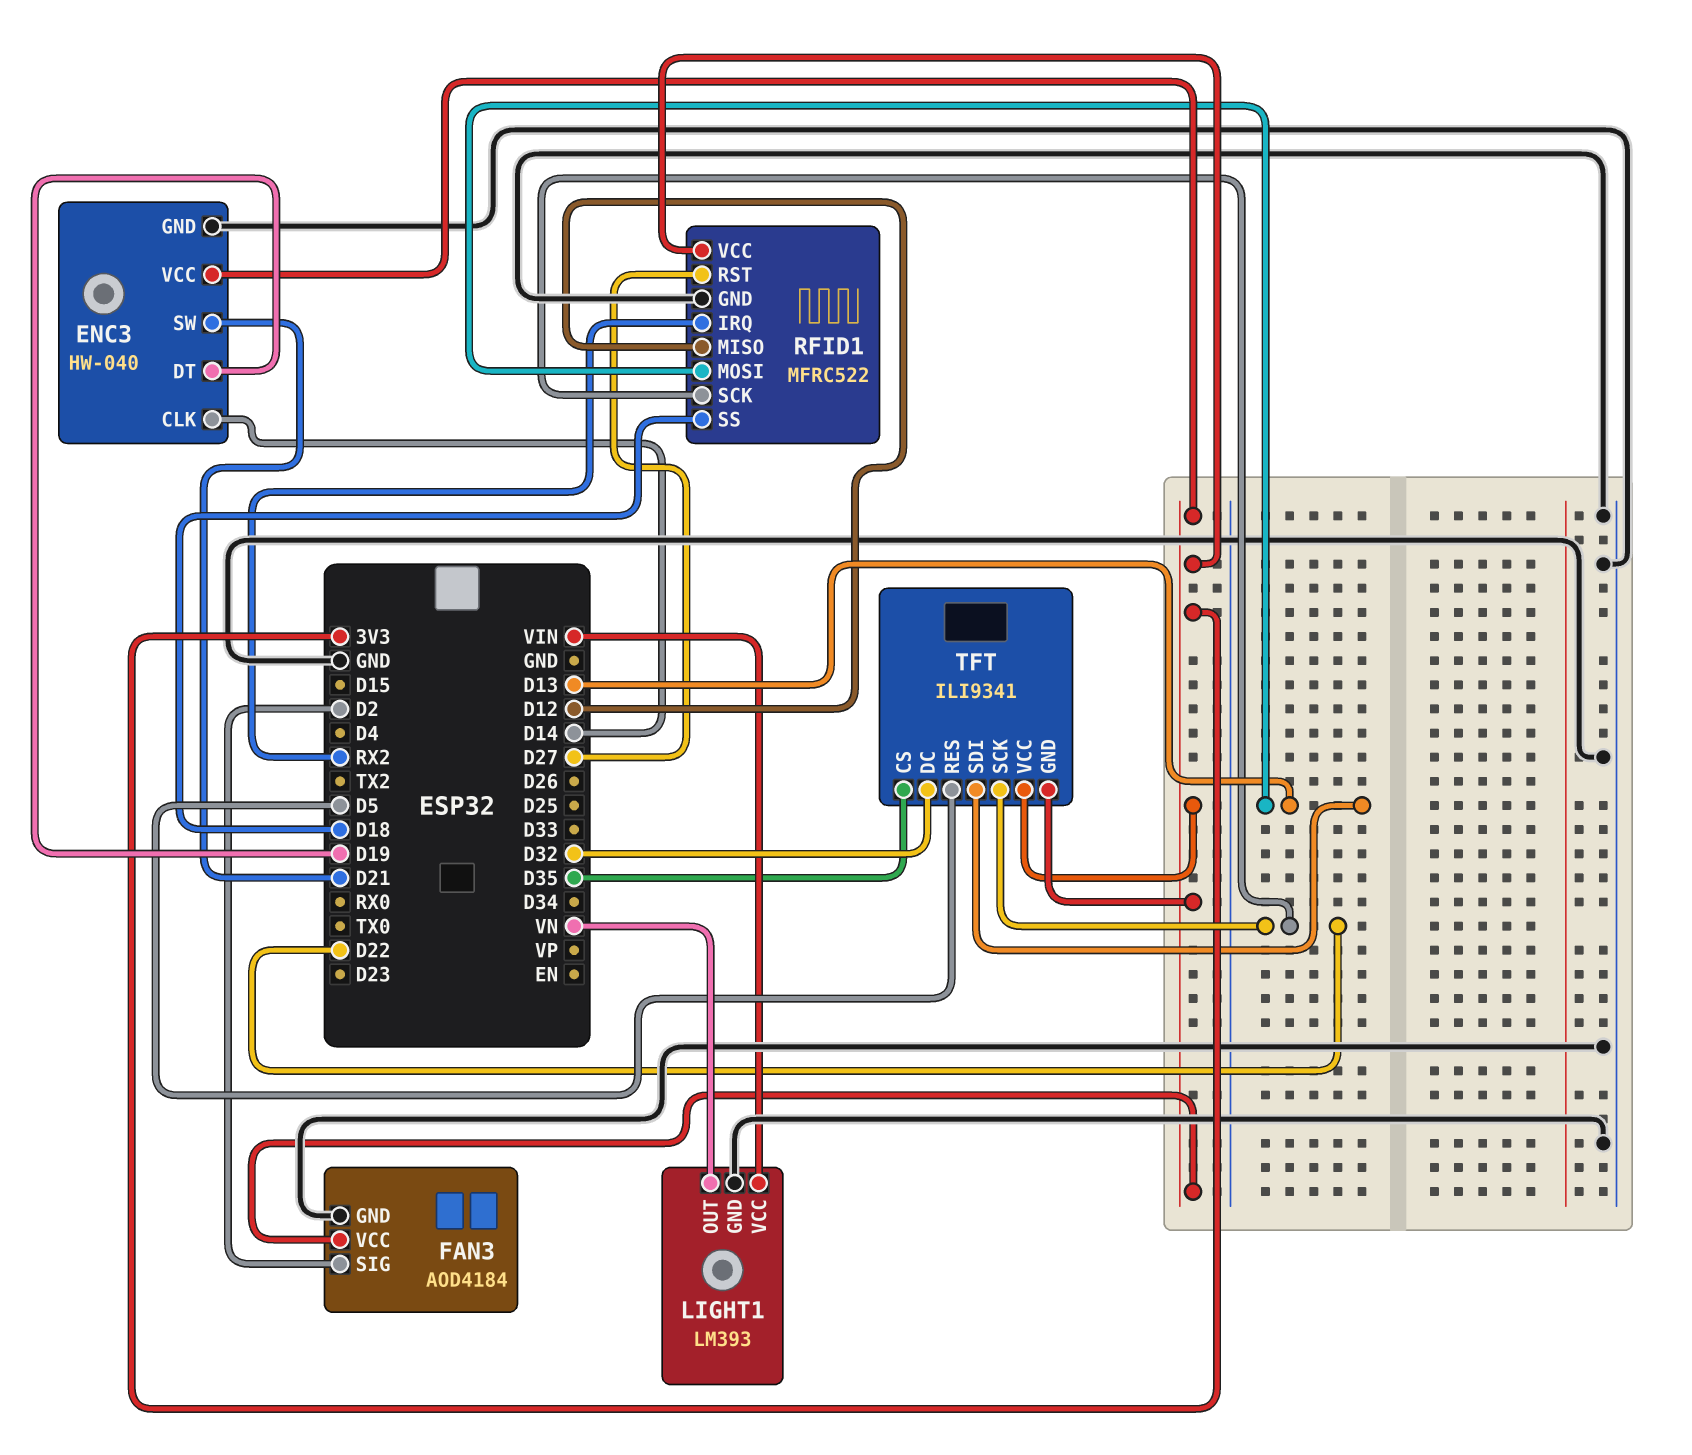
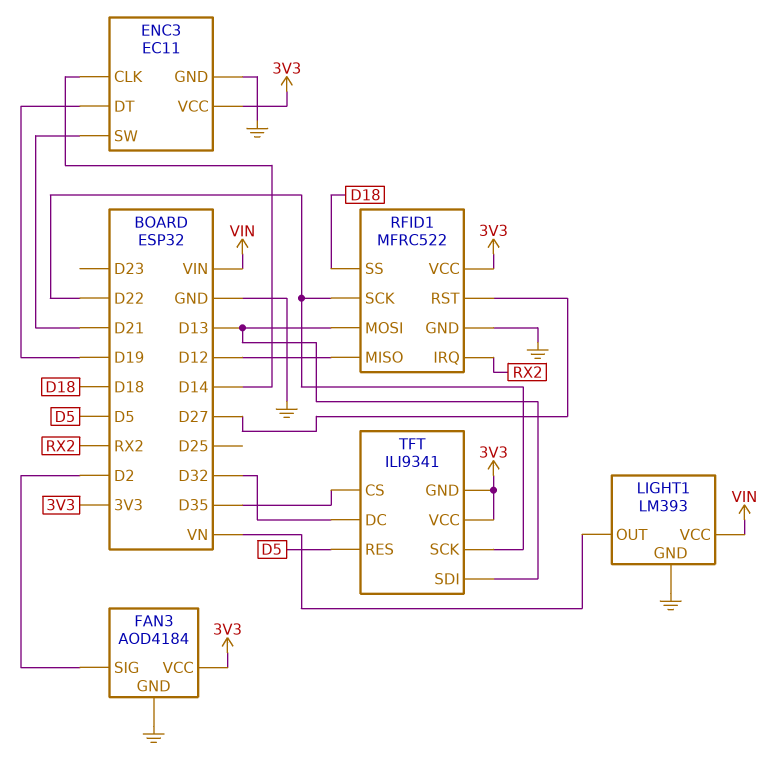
ENC3: HW-040 -> EC11

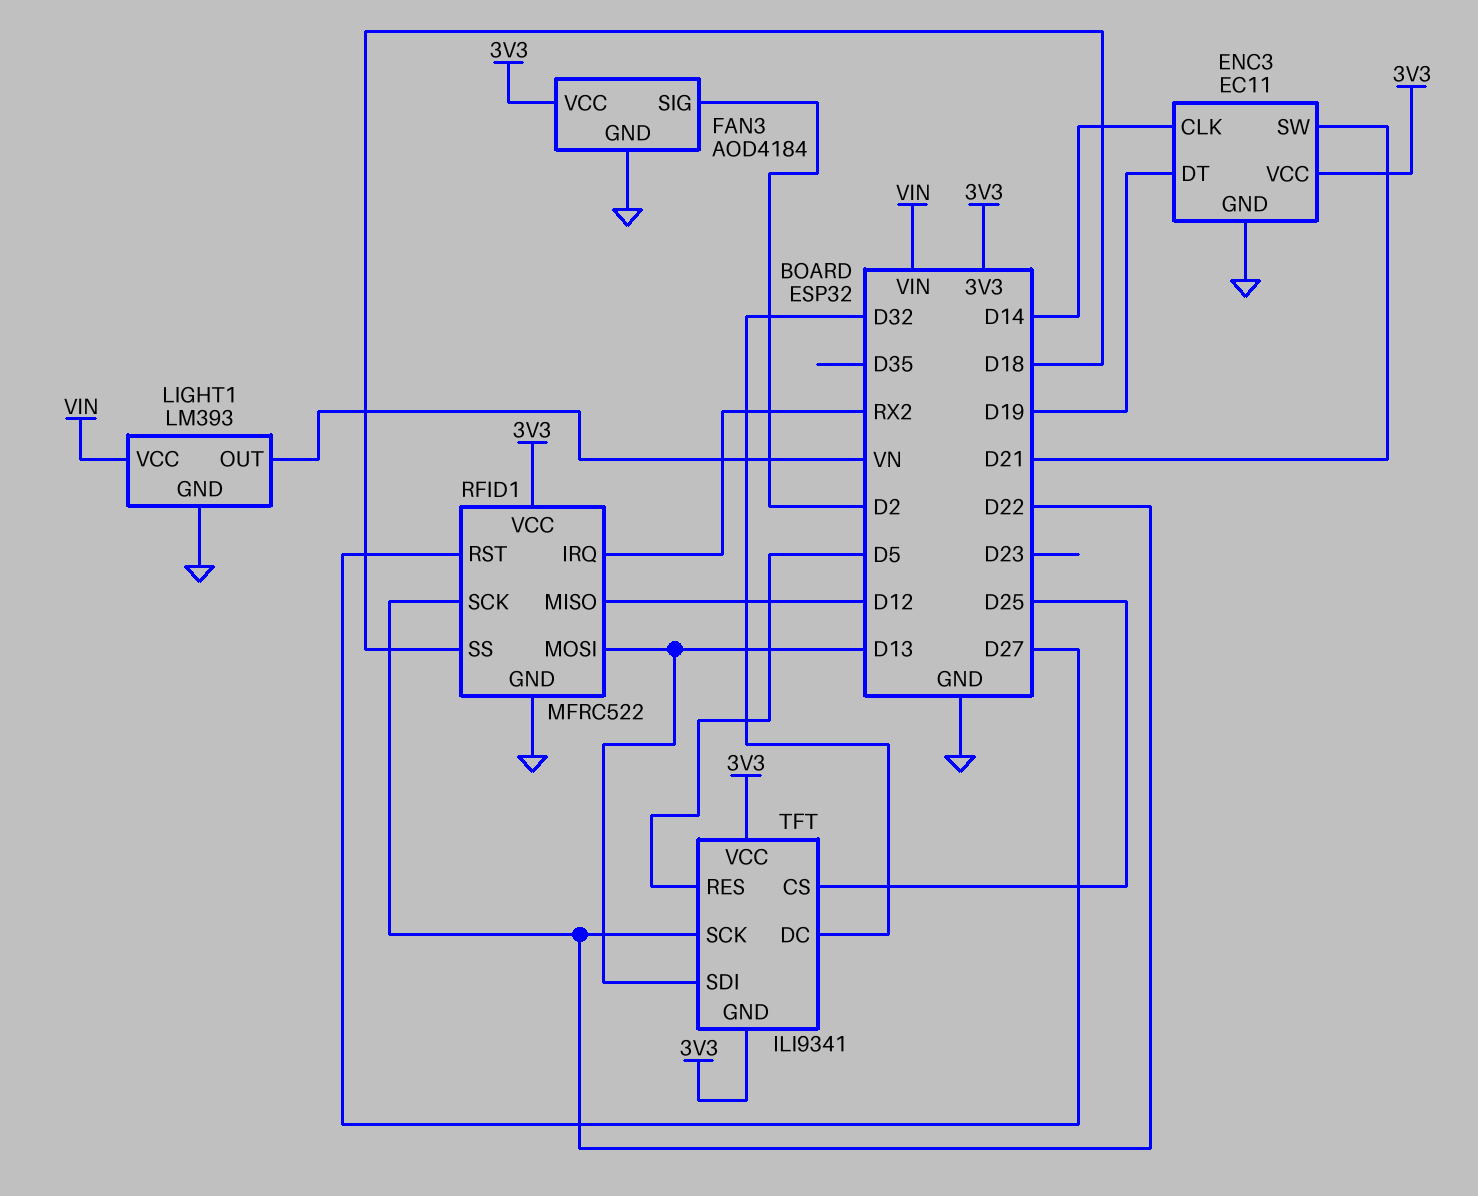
TFT pin CS: D35 -> D25

